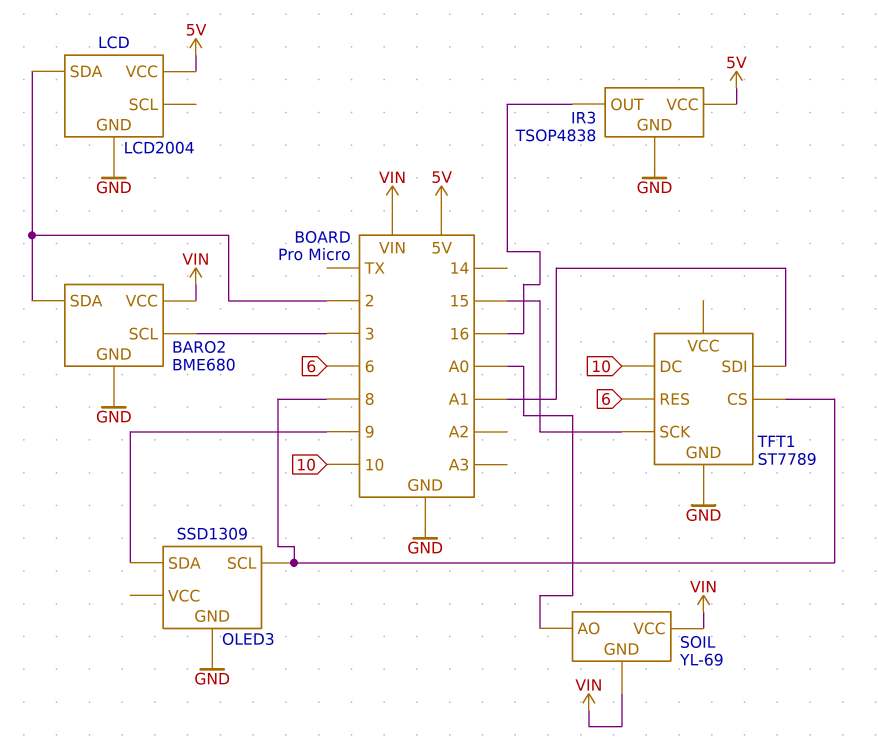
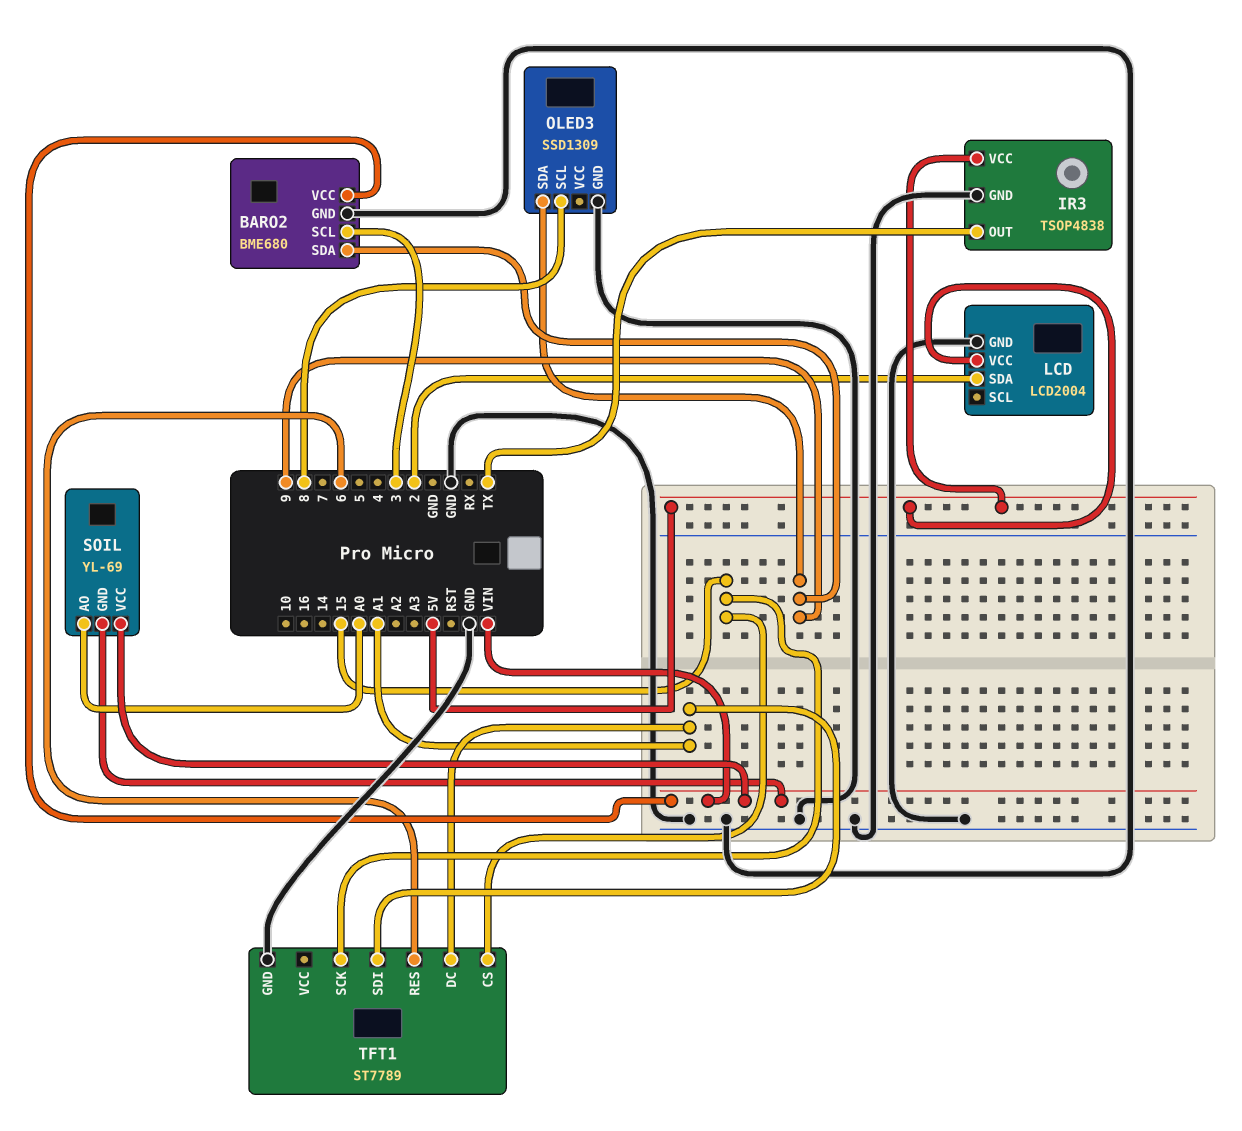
BARO2 pin SDA: 2 -> 9
IR3 pin OUT: 16 -> TX
TFT1 pin CS: 8 -> 15
TFT1 pin DC: 10 -> A1

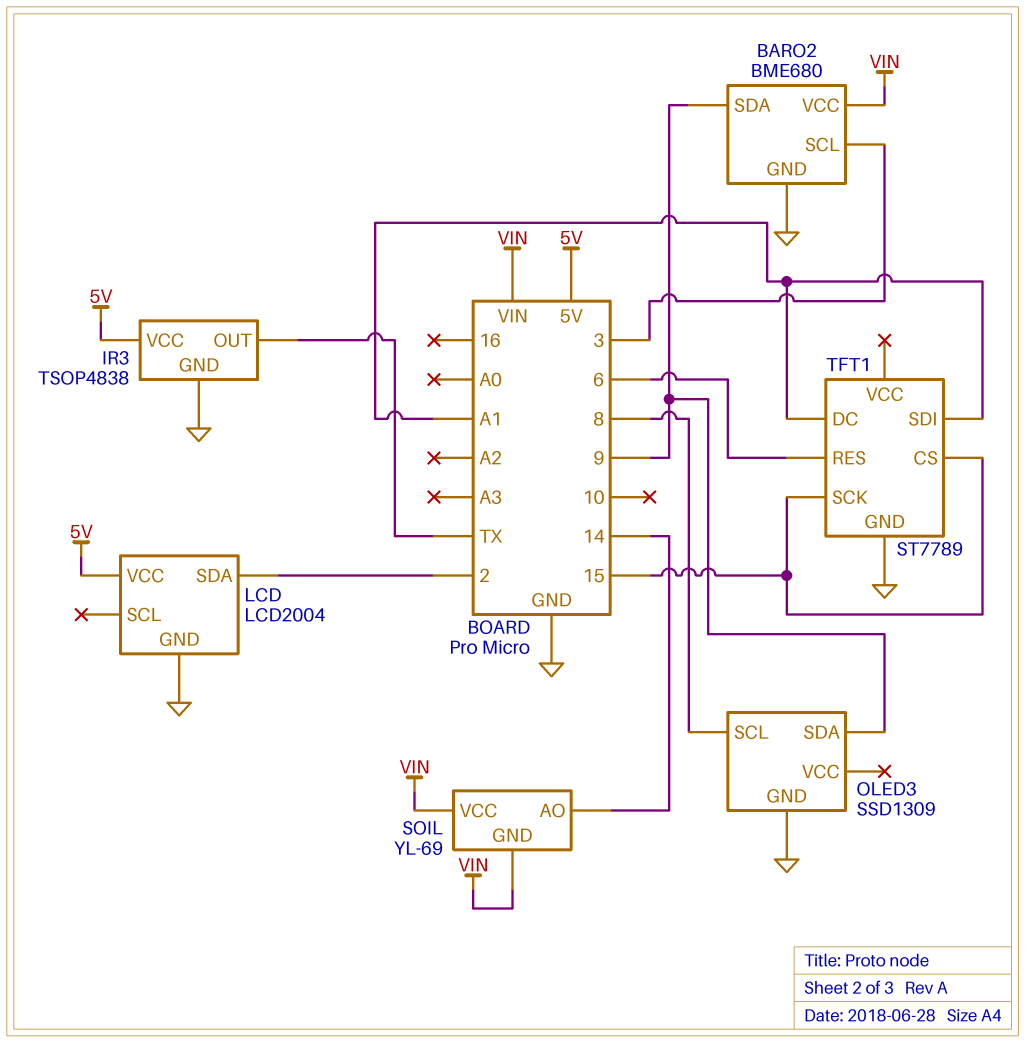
SOIL pin AO: A0 -> 14

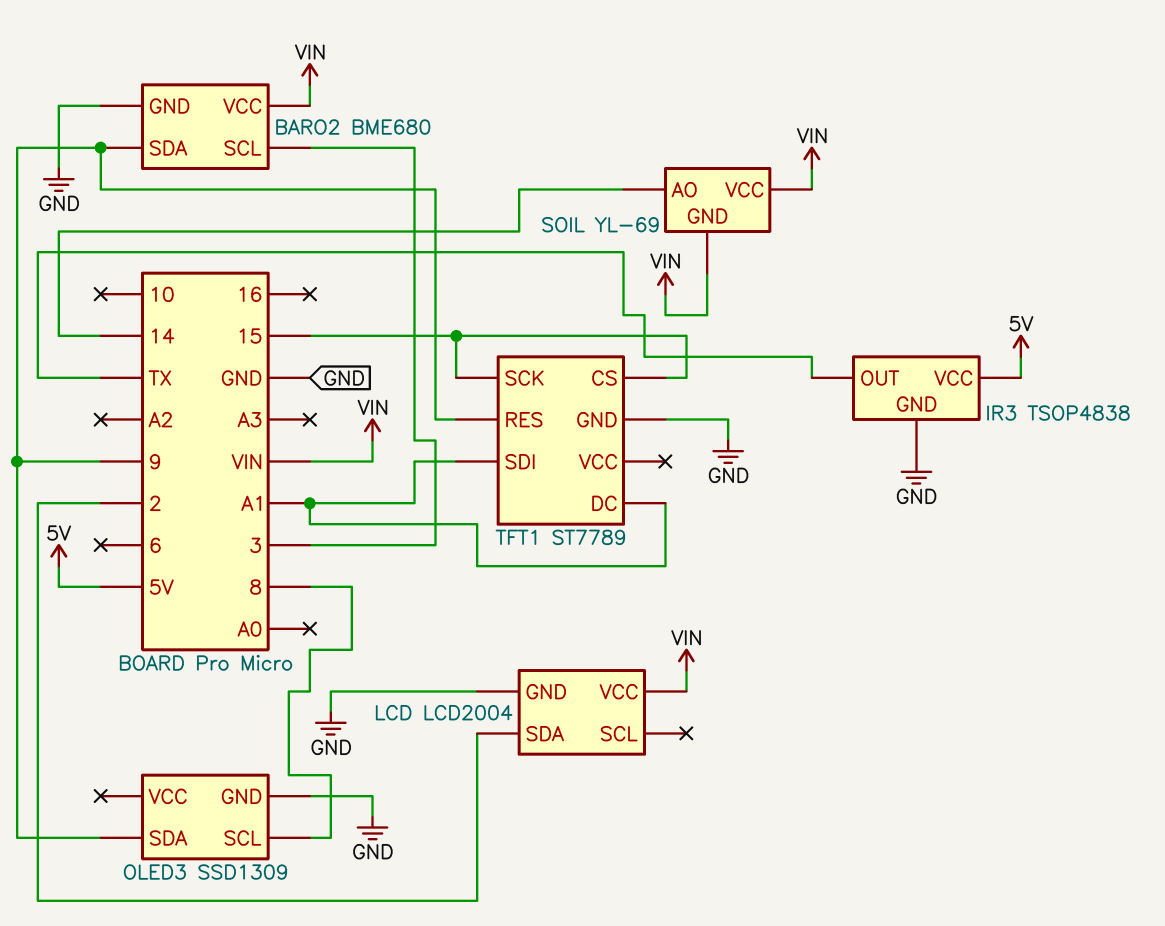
LCD pin VCC: 5V -> VIN
TFT1 pin RES: 6 -> 9

